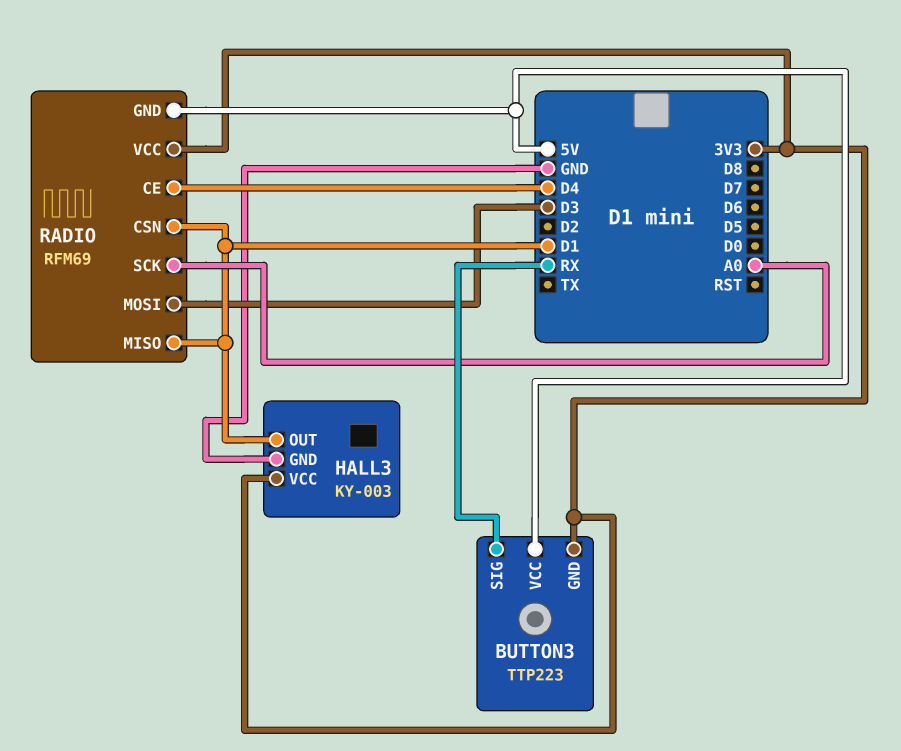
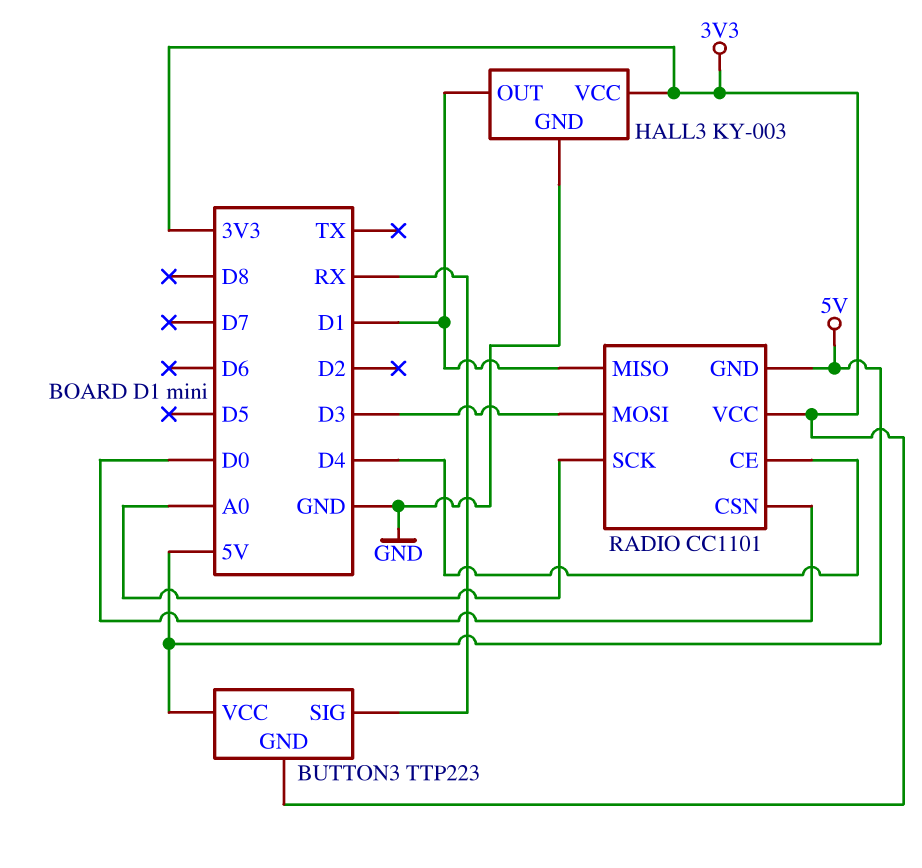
RADIO: RFM69 -> CC1101
RADIO pin CSN: D1 -> D0

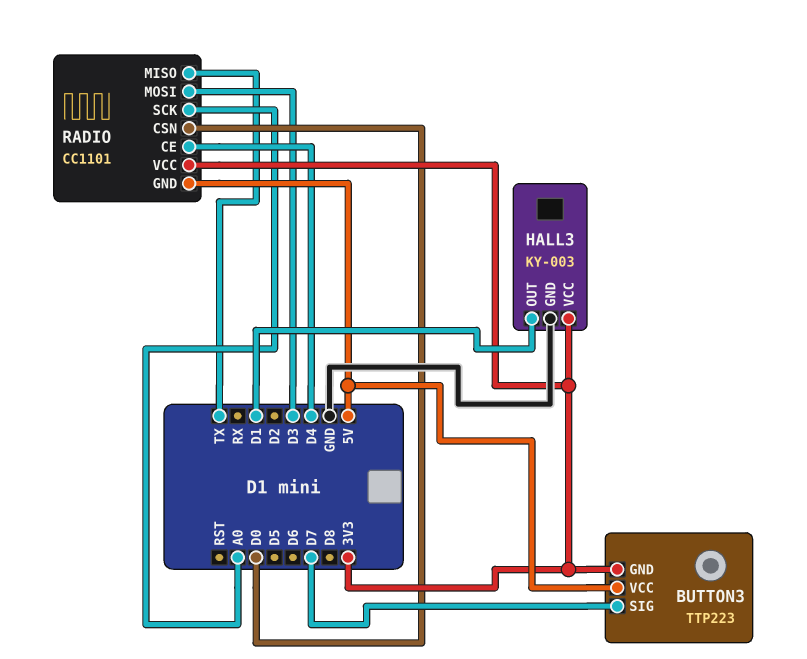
BUTTON3 pin SIG: RX -> D7
RADIO pin MISO: D1 -> TX

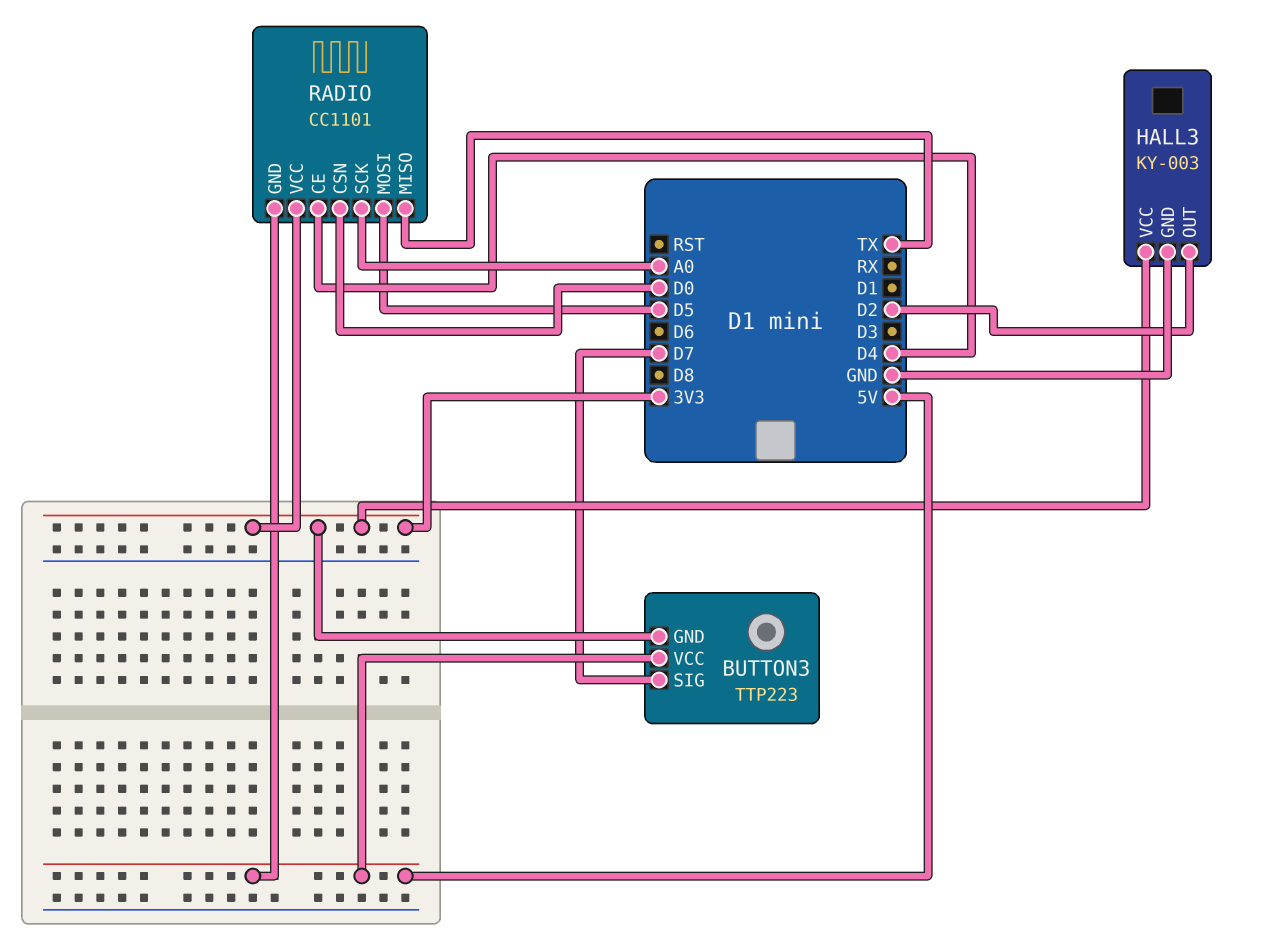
HALL3 pin OUT: D1 -> D2
RADIO pin MOSI: D3 -> D5

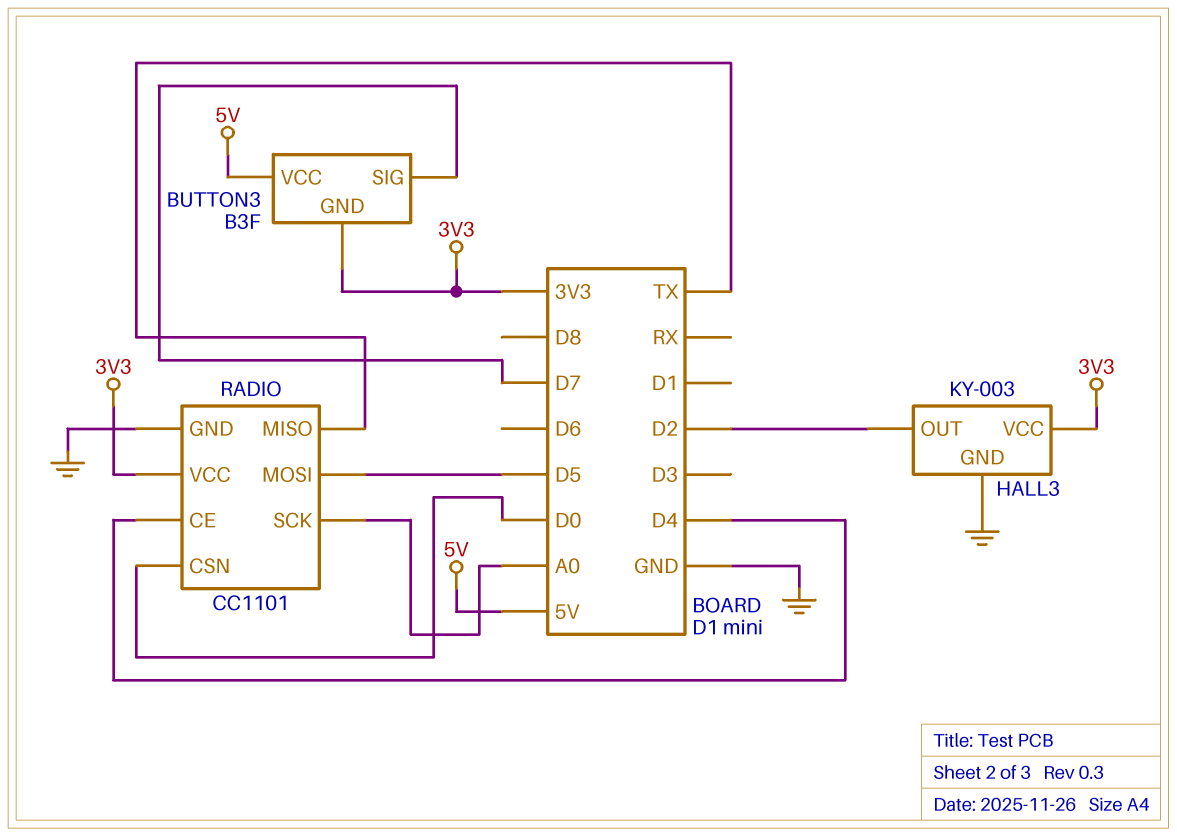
BUTTON3: TTP223 -> B3F
RADIO pin GND: 5V -> GND

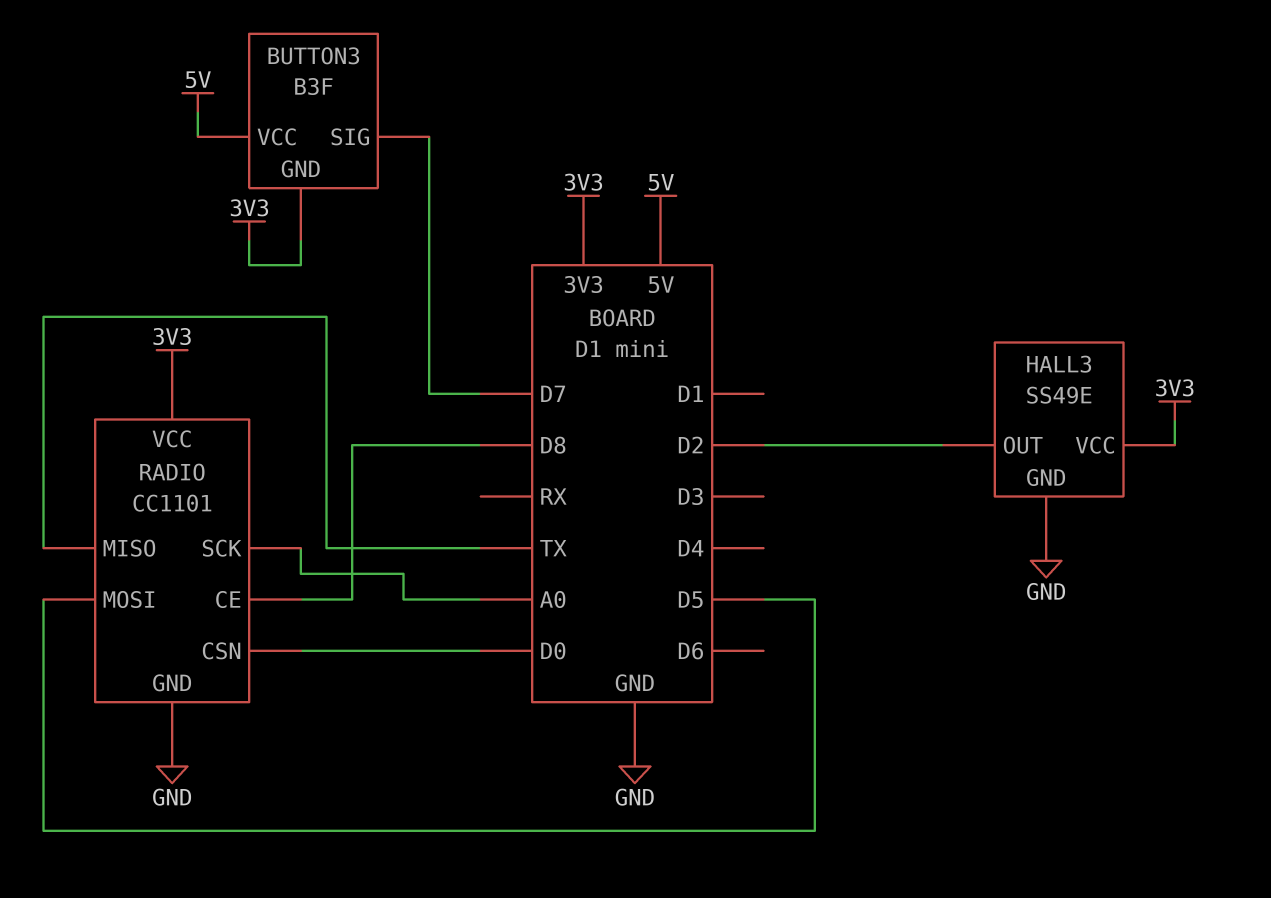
HALL3: KY-003 -> SS49E
RADIO pin CE: D4 -> D8

